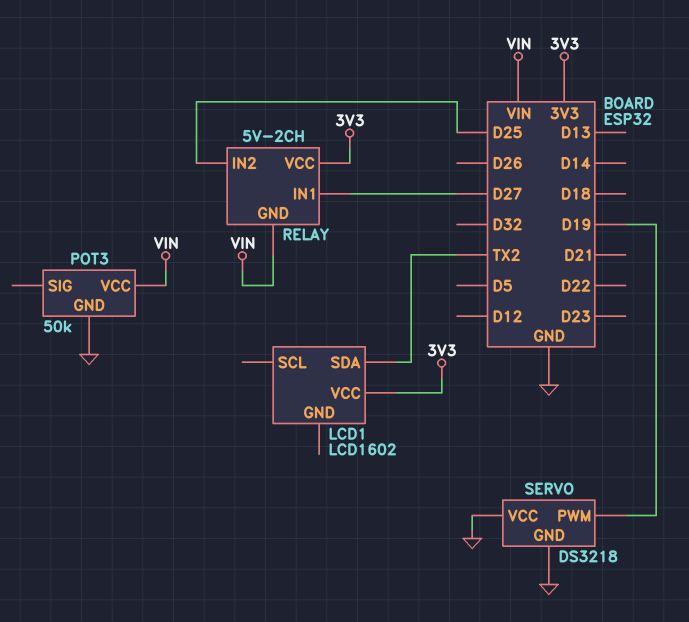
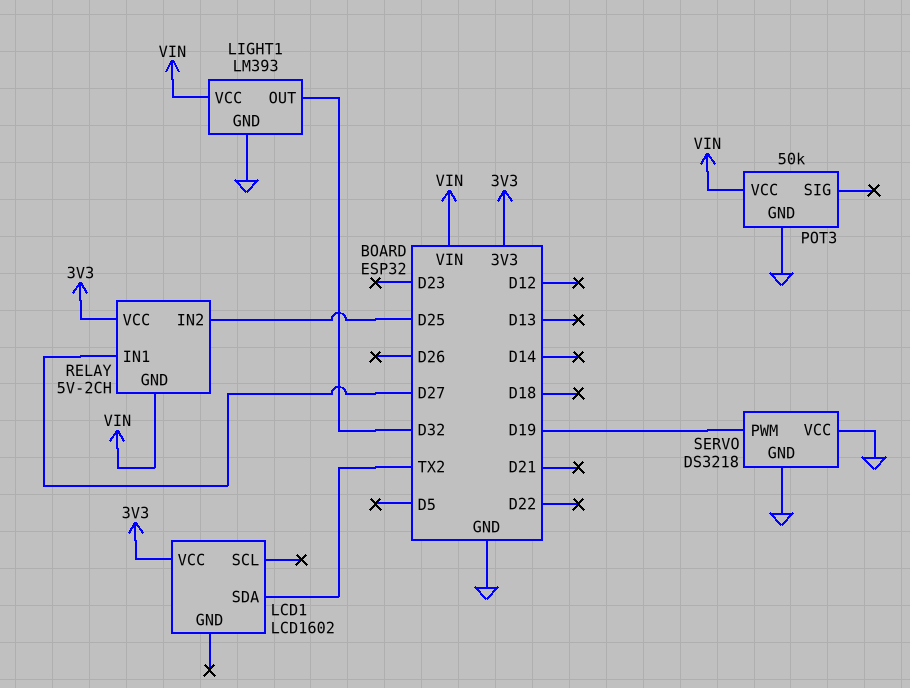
LIGHT1: none -> LM393
LIGHT1 pin GND: none -> GND
LIGHT1 pin OUT: none -> D32
LIGHT1 pin VCC: none -> VIN

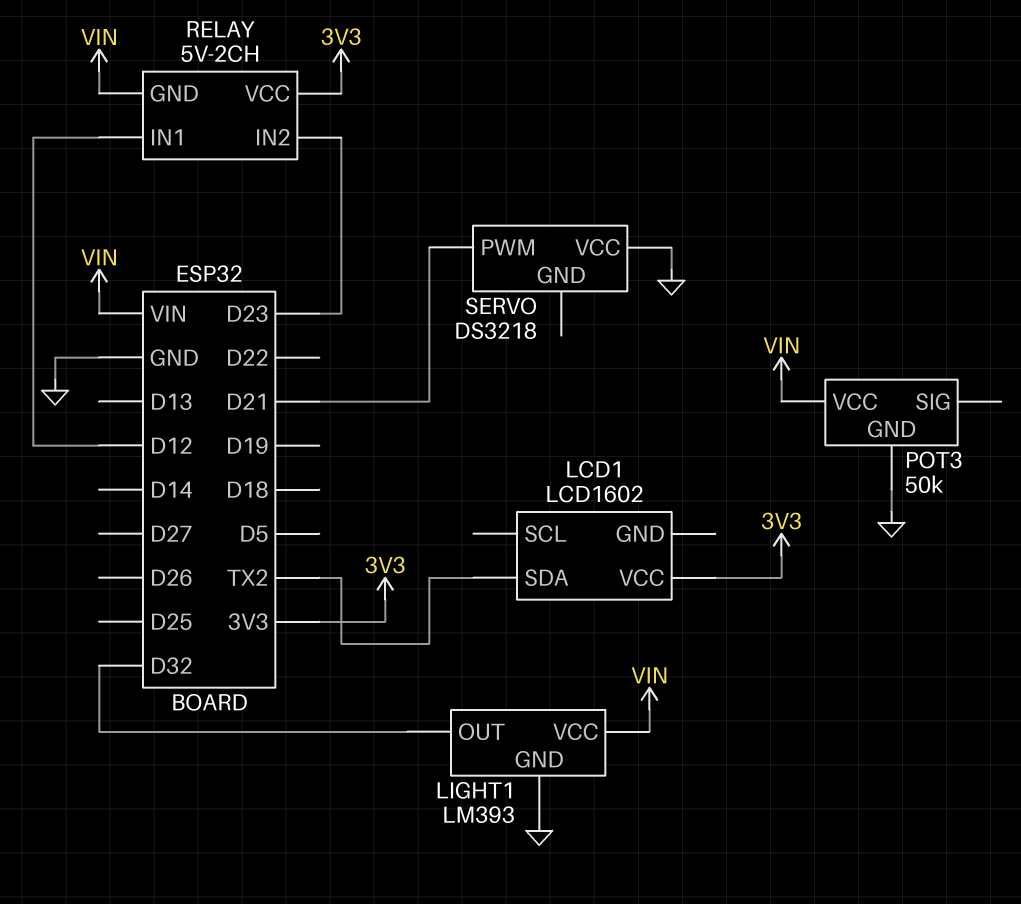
RELAY pin IN1: D27 -> D12
RELAY pin IN2: D25 -> D23
SERVO pin GND: GND -> none
SERVO pin PWM: D19 -> D21

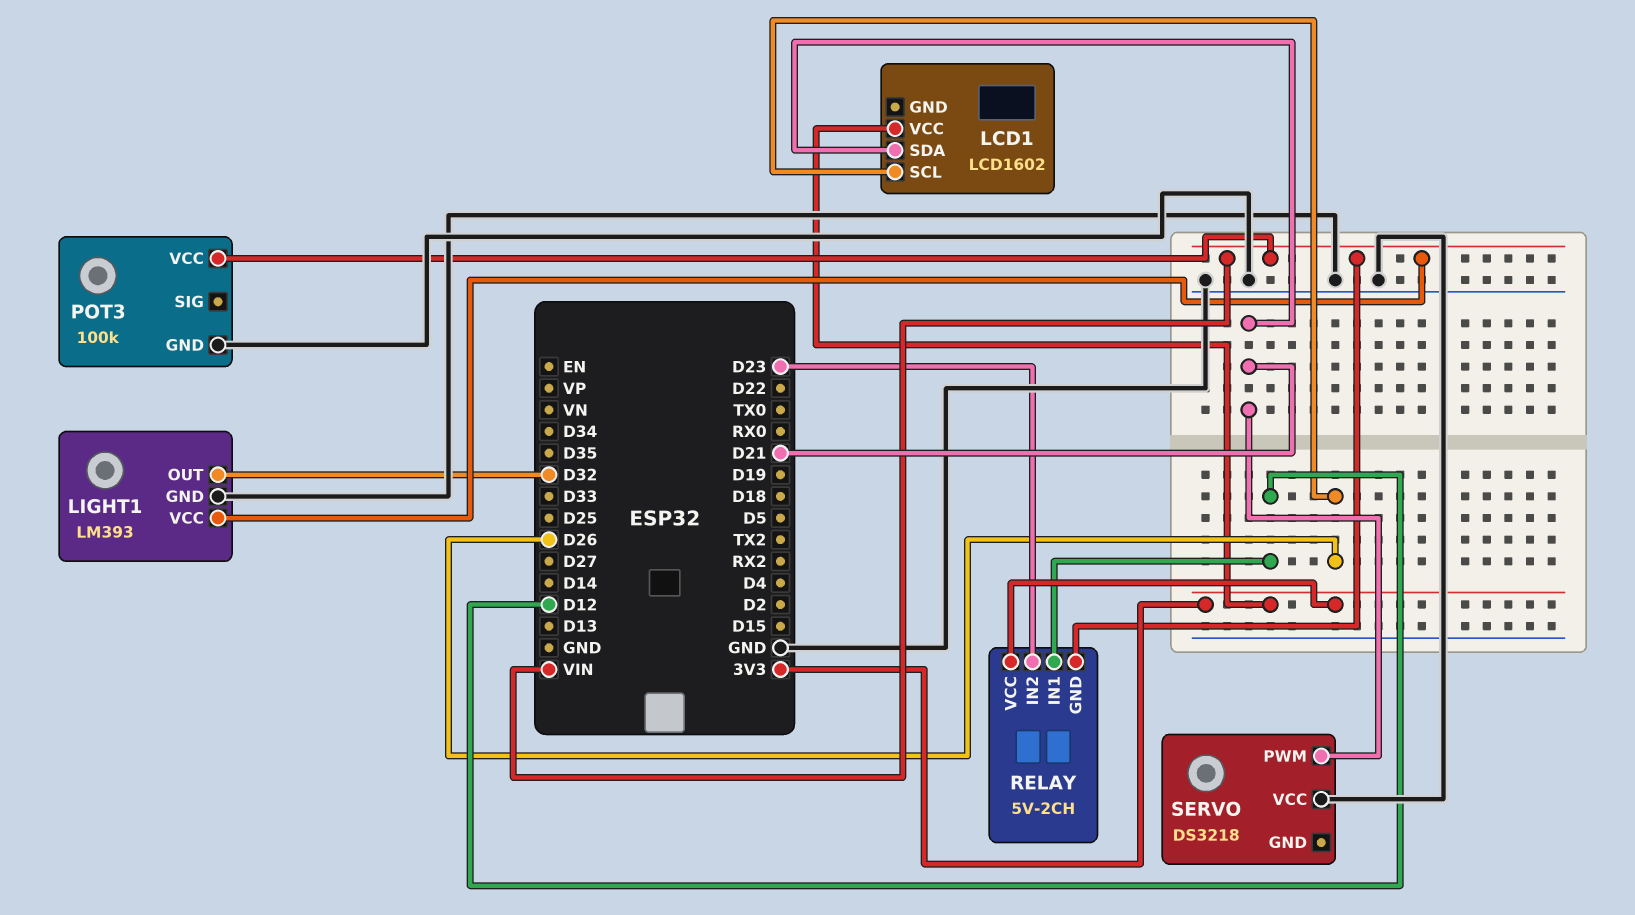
LCD1 pin SCL: none -> D26
LCD1 pin SDA: TX2 -> D21
POT3: 50k -> 100k

